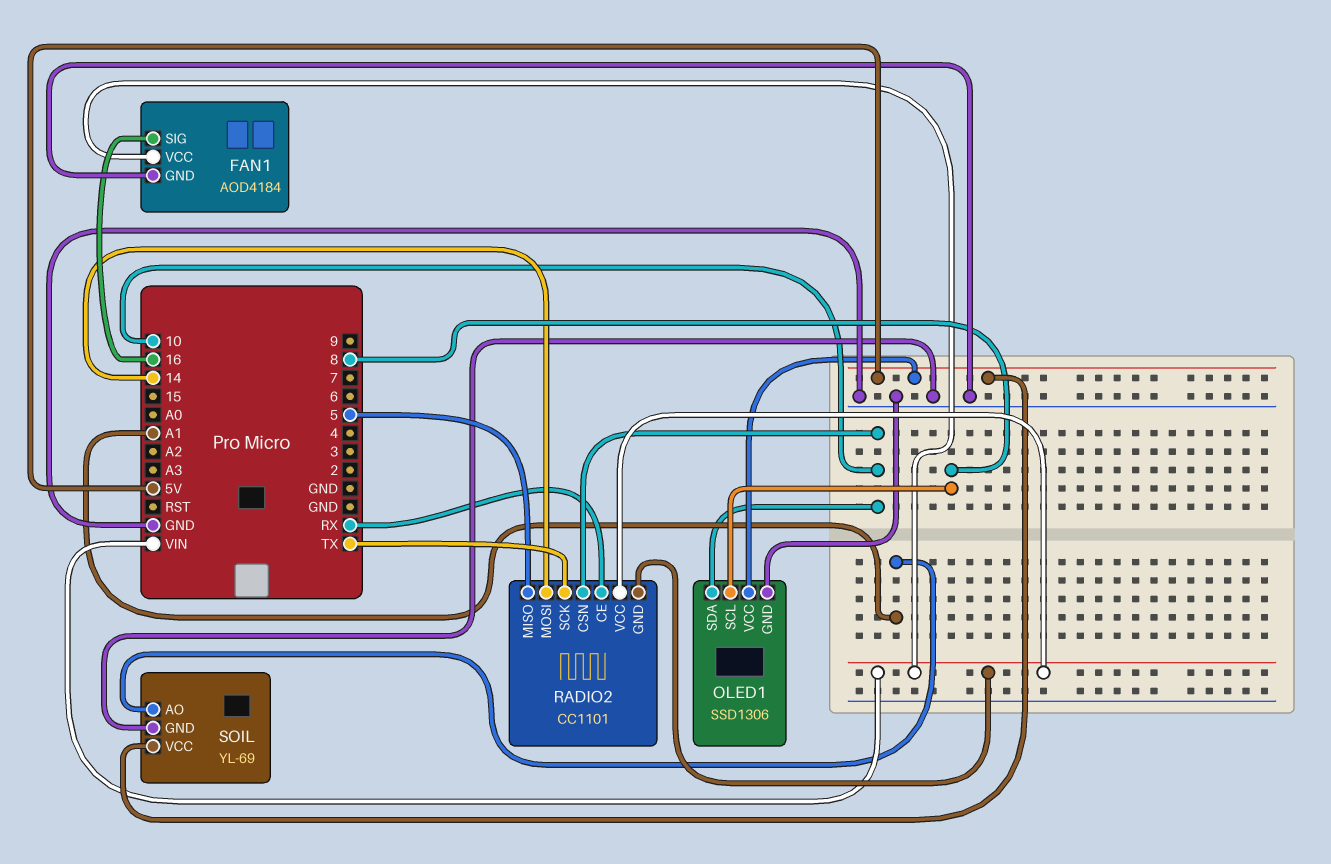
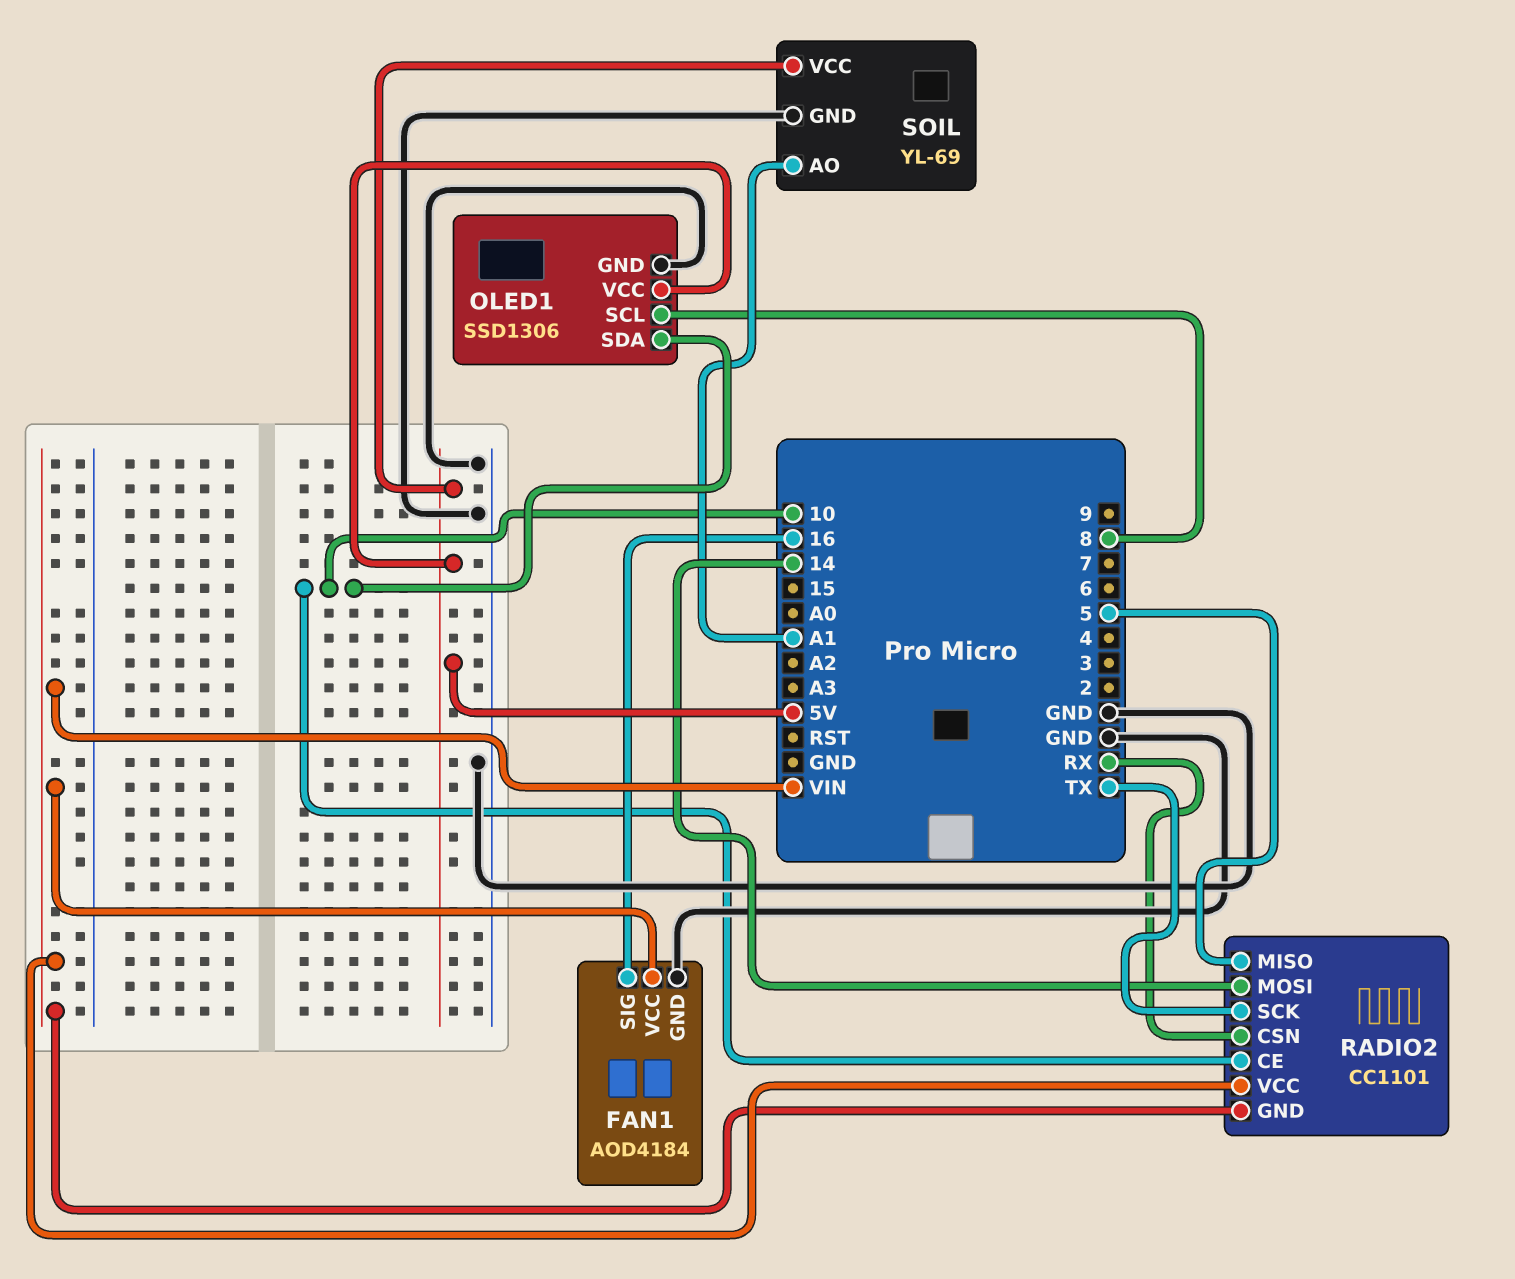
RADIO2 pin CE: RX -> 10
RADIO2 pin CSN: 10 -> RX

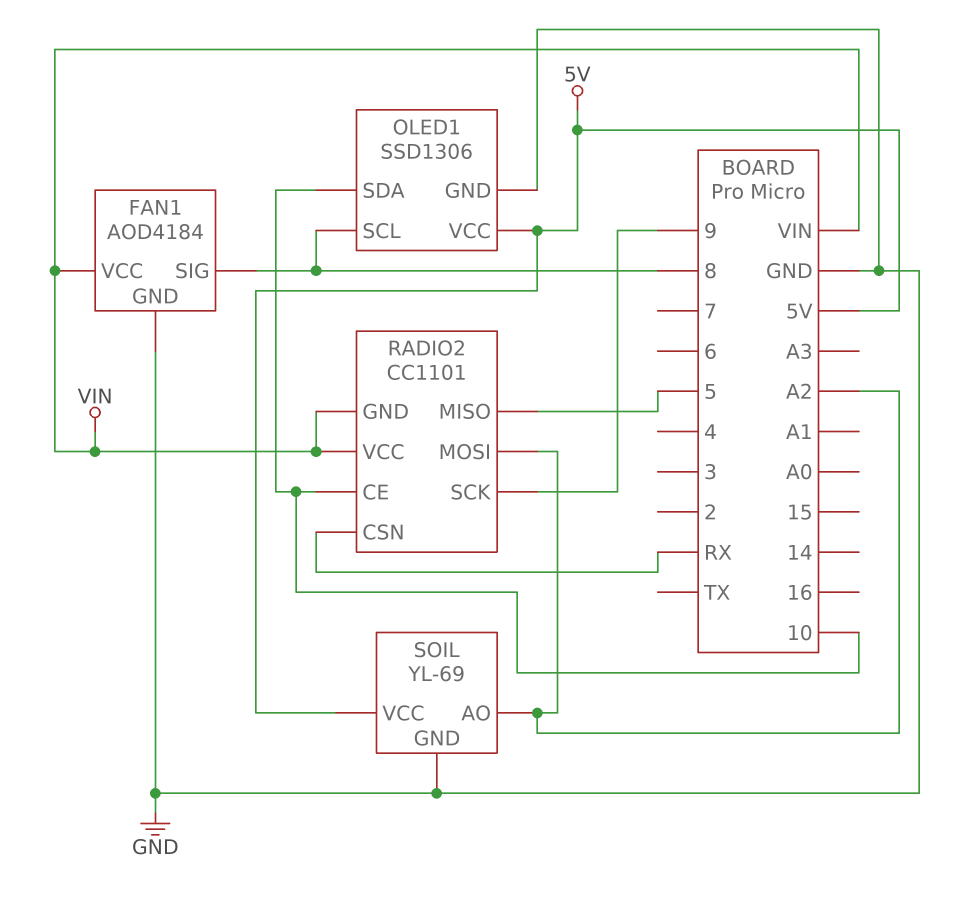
FAN1 pin SIG: 16 -> 8
RADIO2 pin MOSI: 14 -> A2
RADIO2 pin SCK: TX -> 9
SOIL pin AO: A1 -> A2

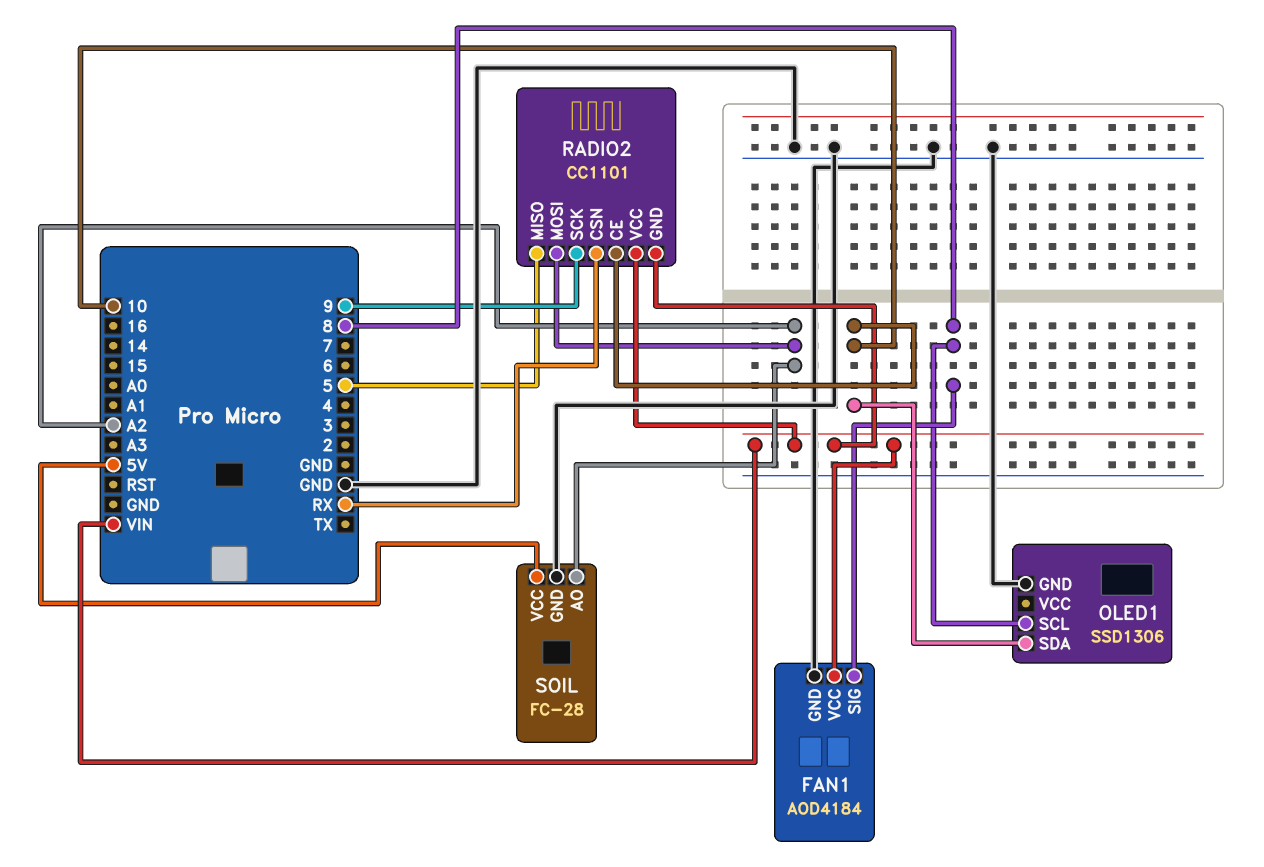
OLED1 pin VCC: 5V -> none
SOIL: YL-69 -> FC-28

